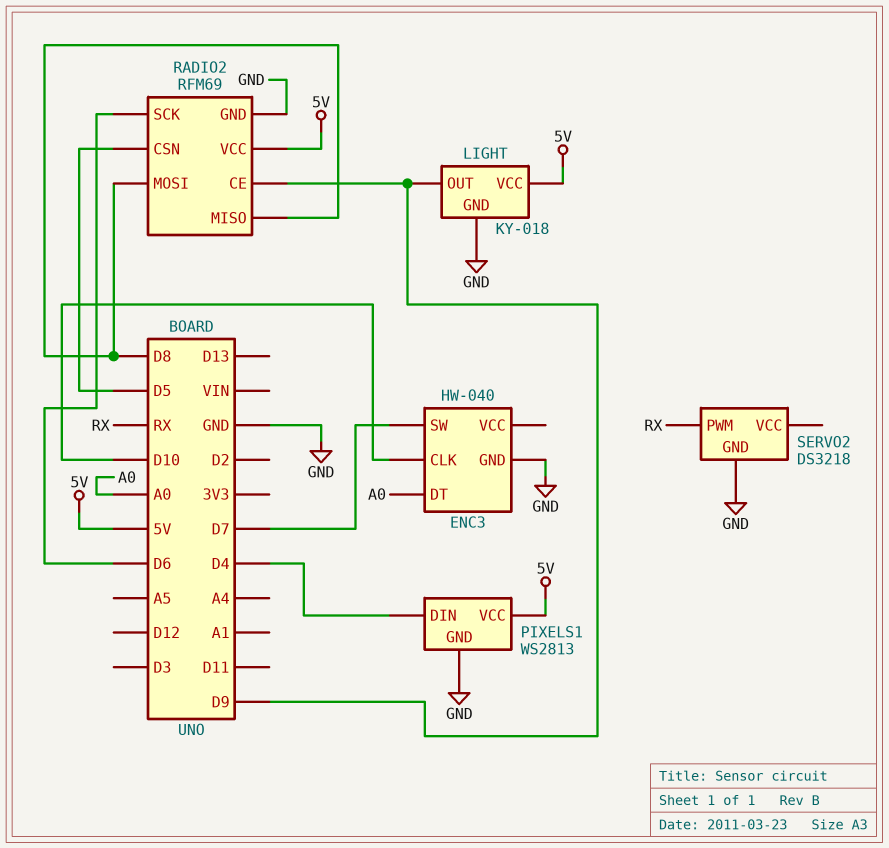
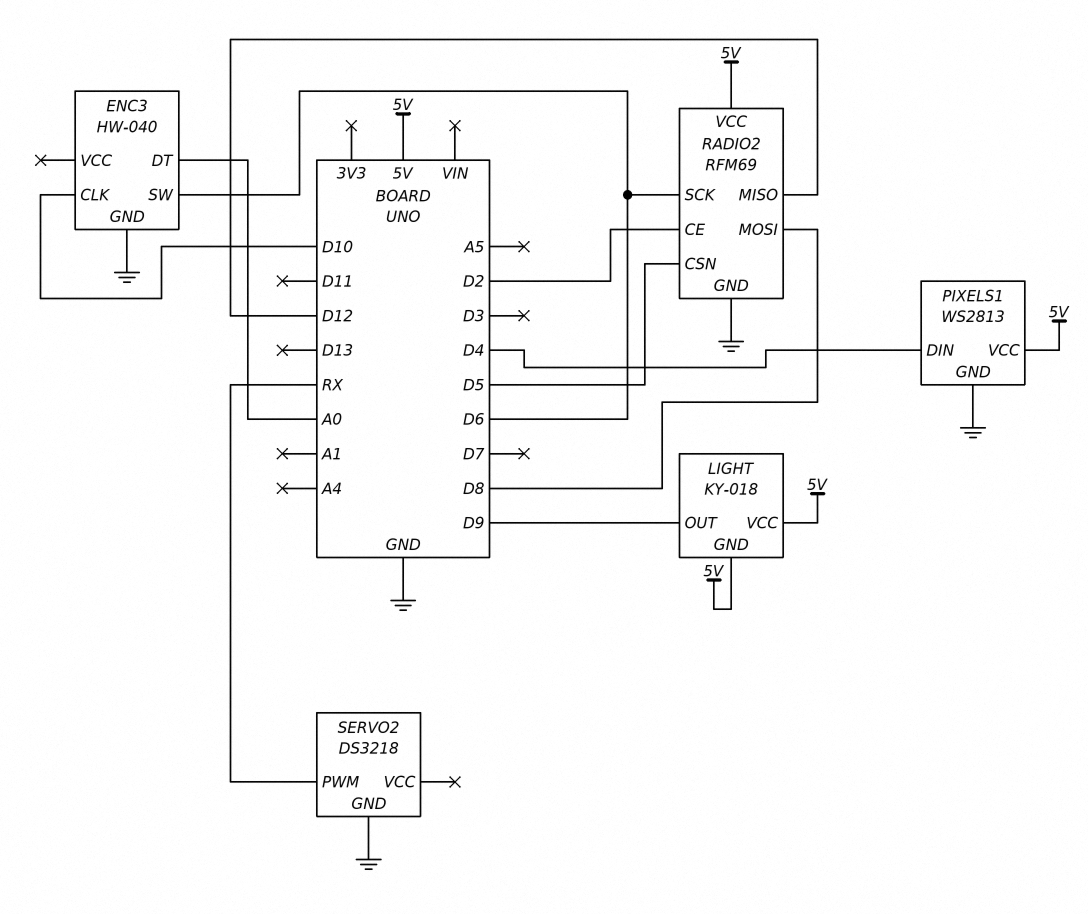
ENC3 pin SW: D7 -> D6
LIGHT pin GND: GND -> 5V
RADIO2 pin CE: D9 -> D2
RADIO2 pin MISO: D8 -> D12

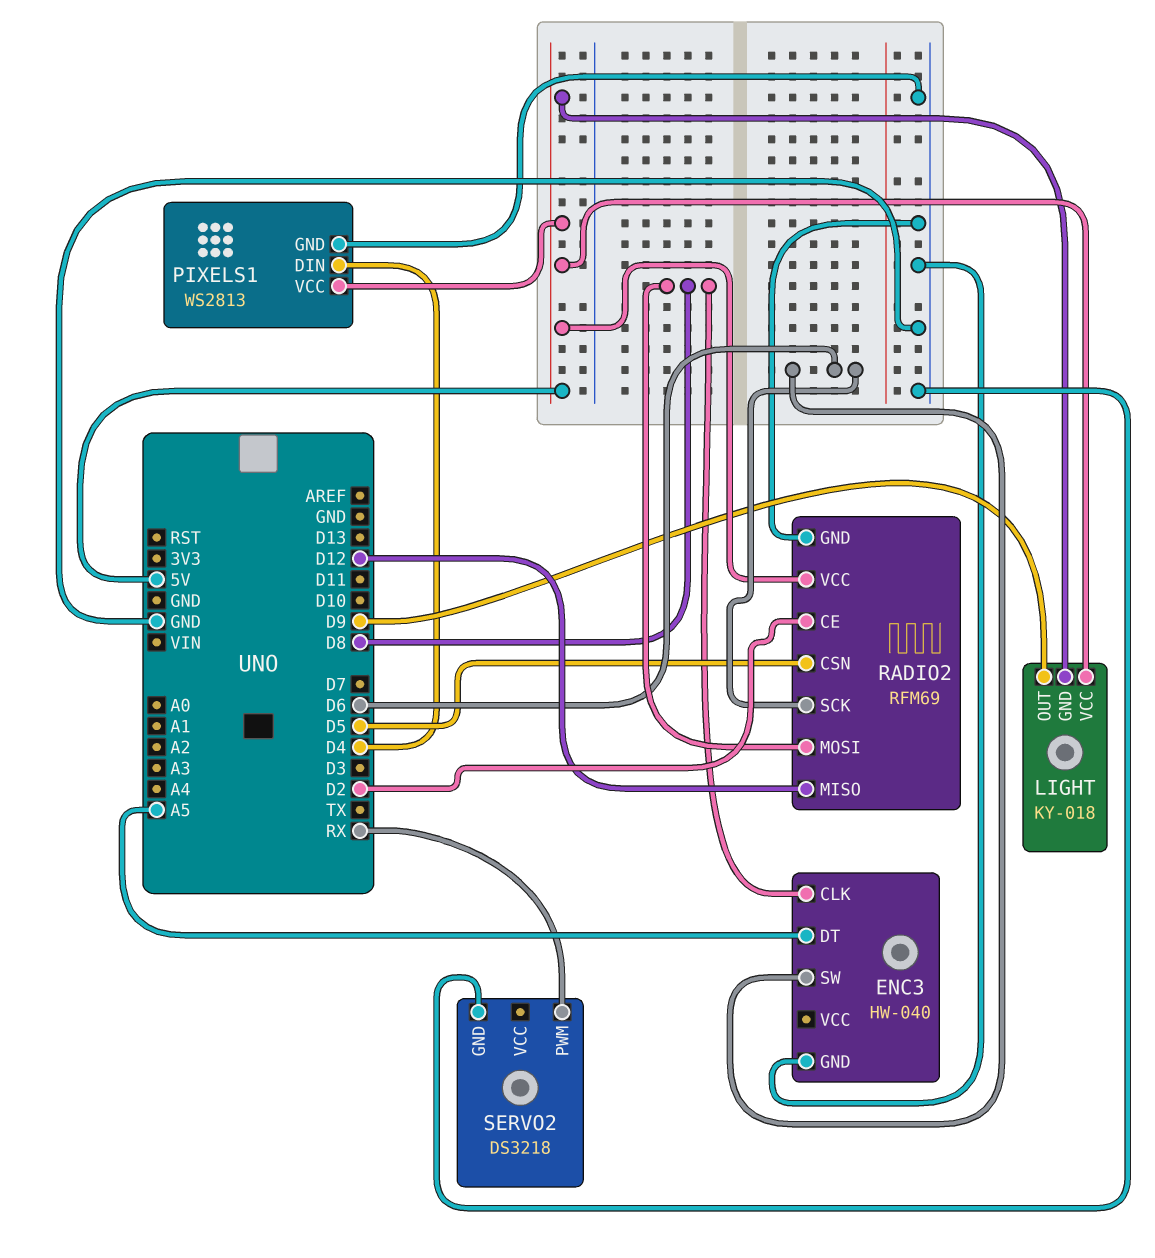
ENC3 pin CLK: D10 -> D8
ENC3 pin DT: A0 -> A5

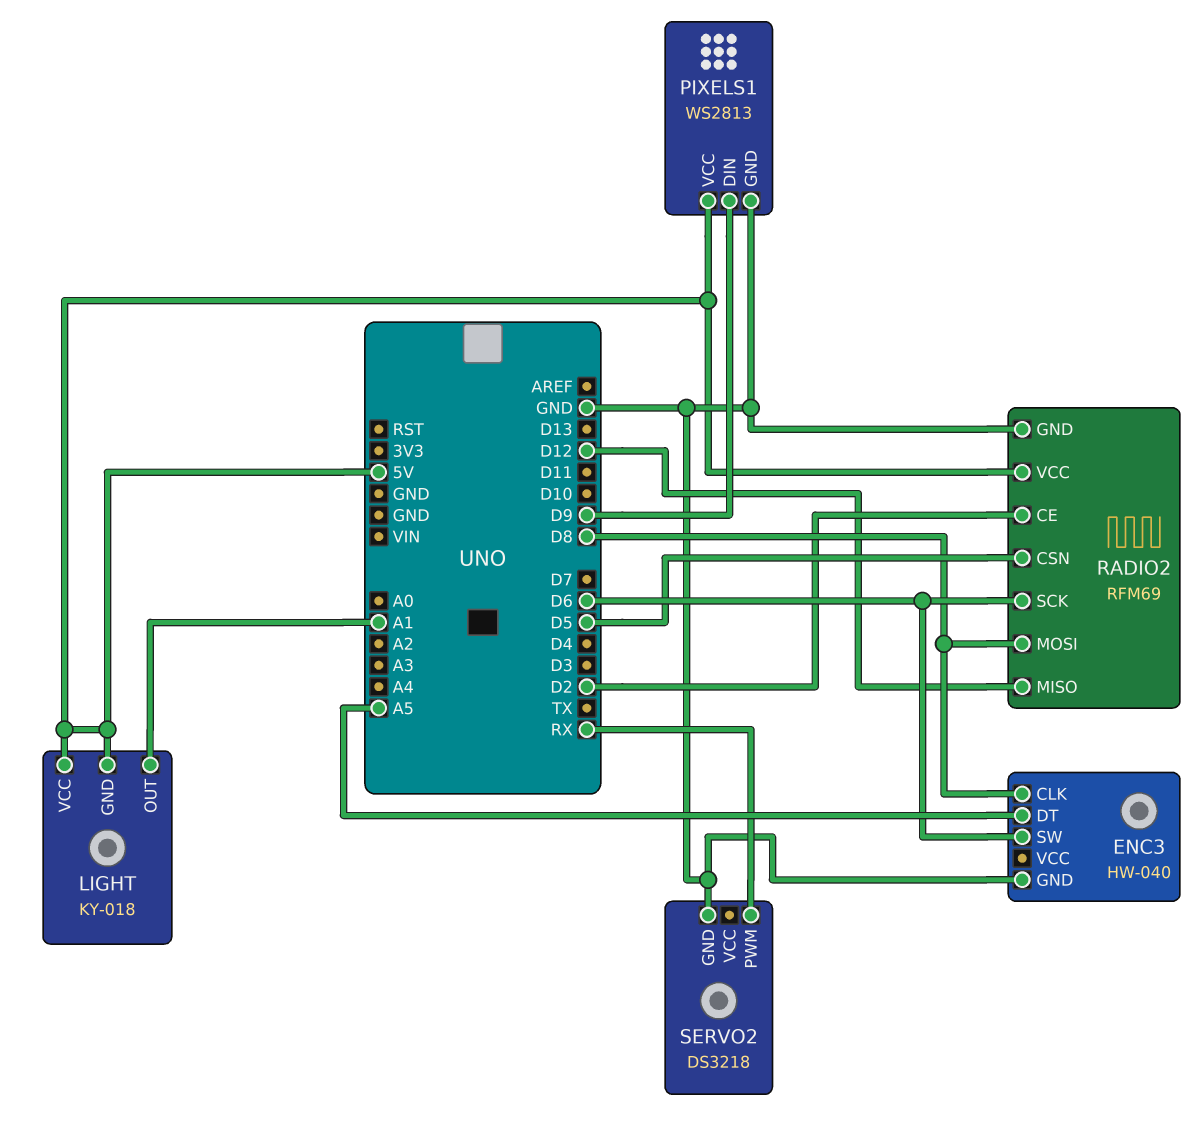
LIGHT pin OUT: D9 -> A1
PIXELS1 pin DIN: D4 -> D9

